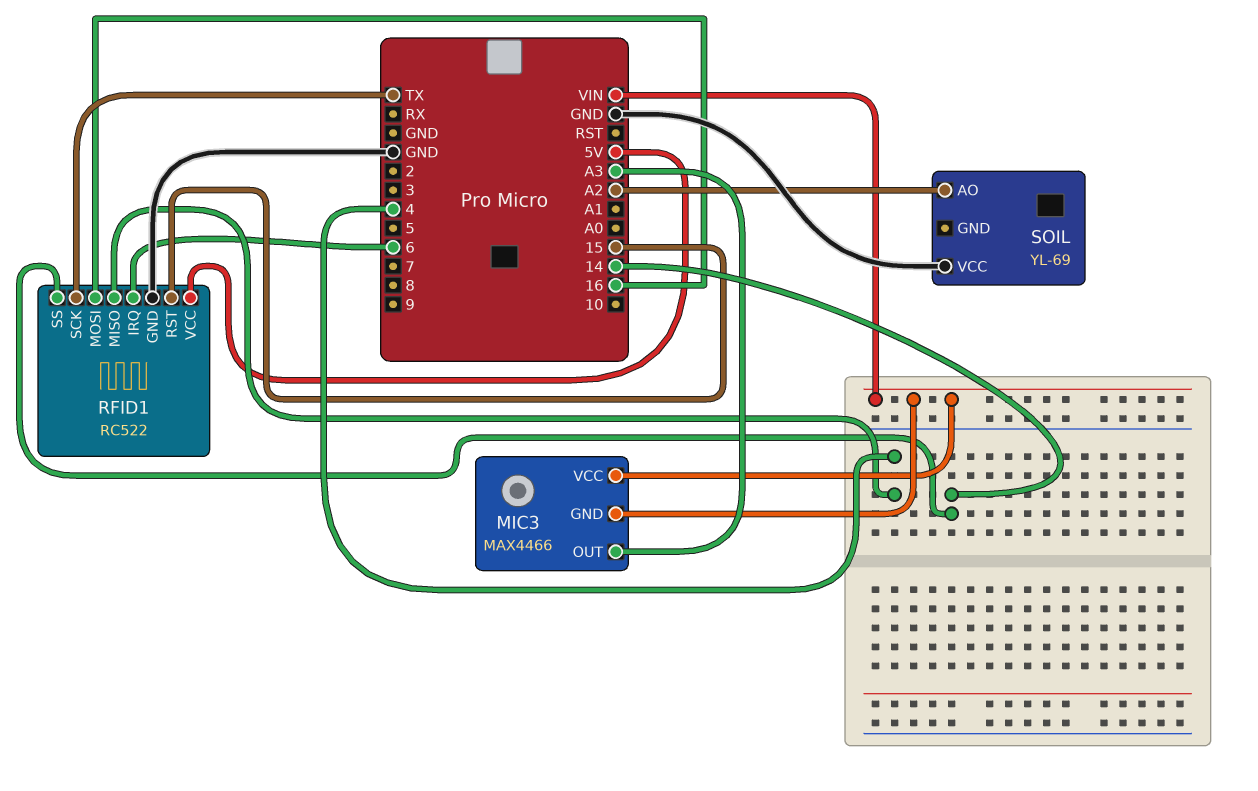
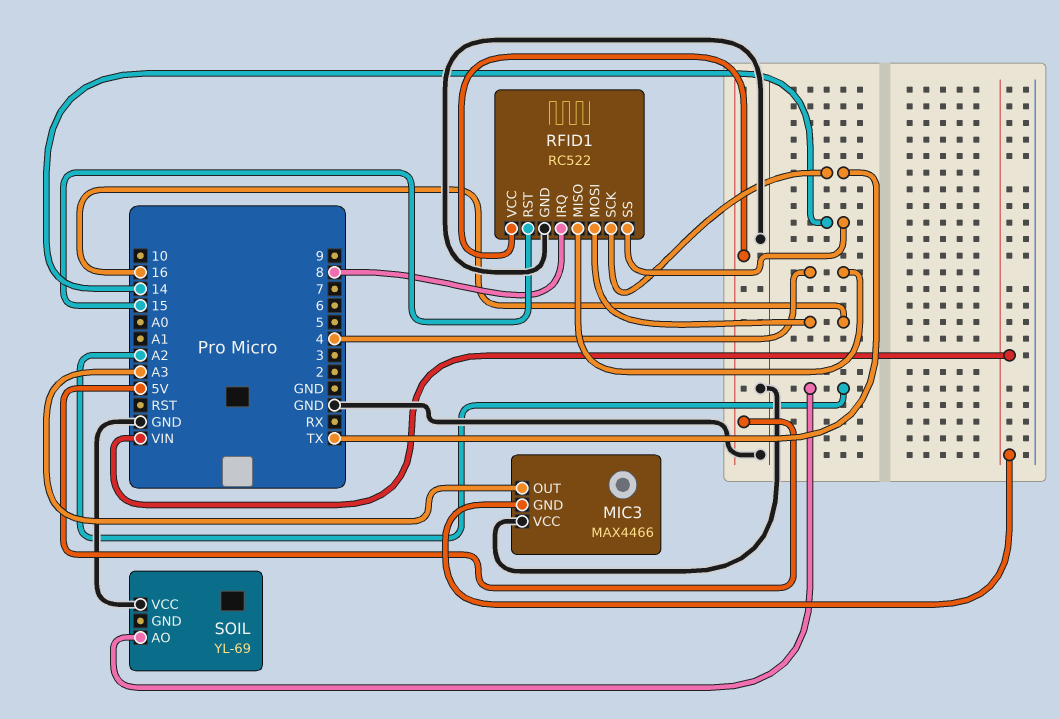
MIC3 pin VCC: VIN -> GND
RFID1 pin IRQ: 6 -> 8

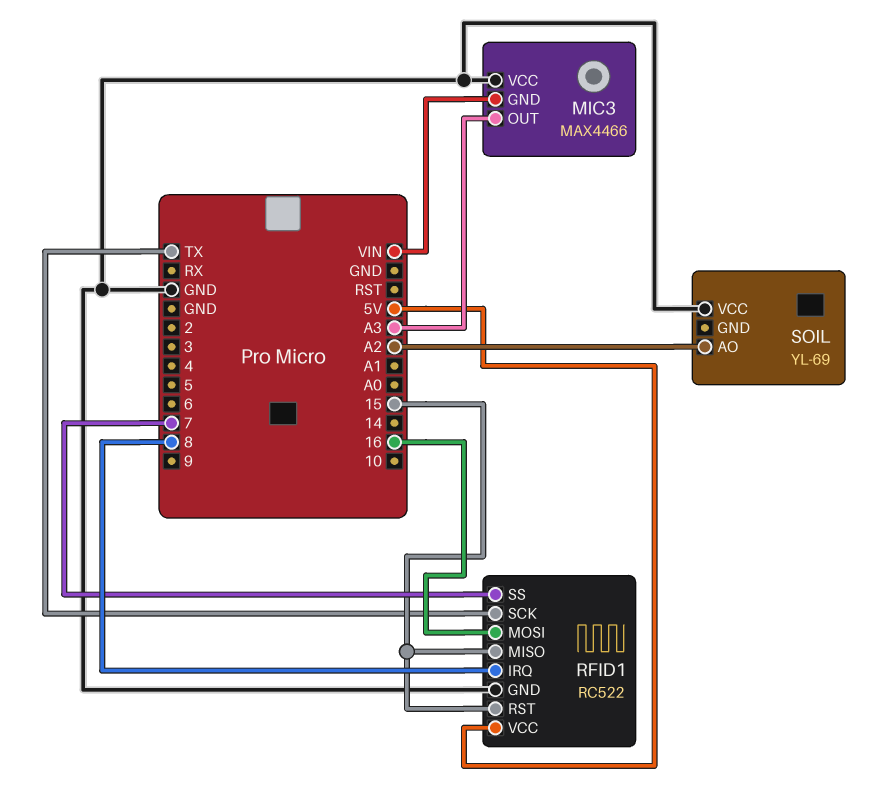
RFID1 pin MISO: 4 -> 15
RFID1 pin SS: 14 -> 7

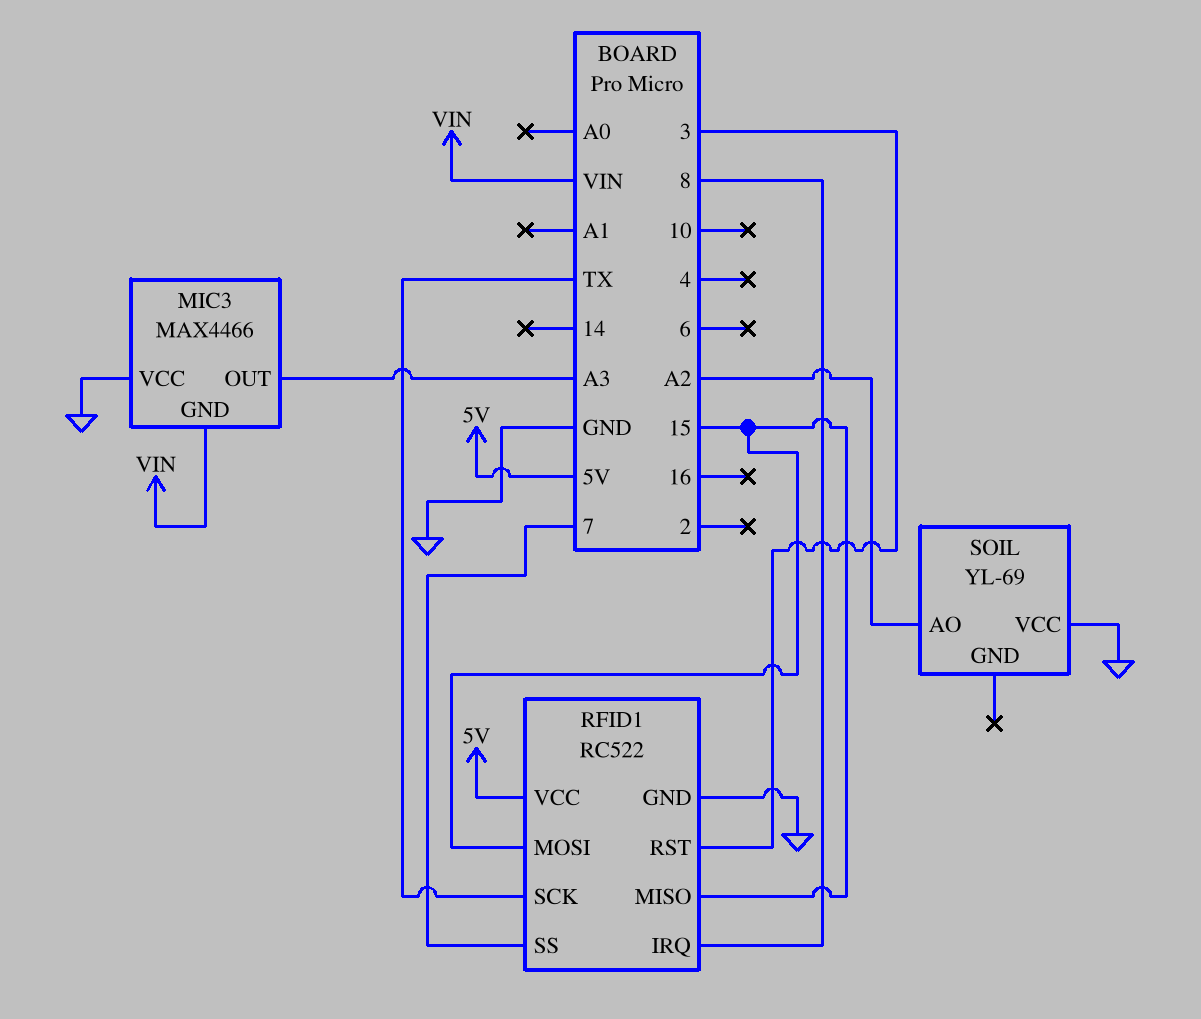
RFID1 pin MOSI: 16 -> 15
RFID1 pin RST: 15 -> 3

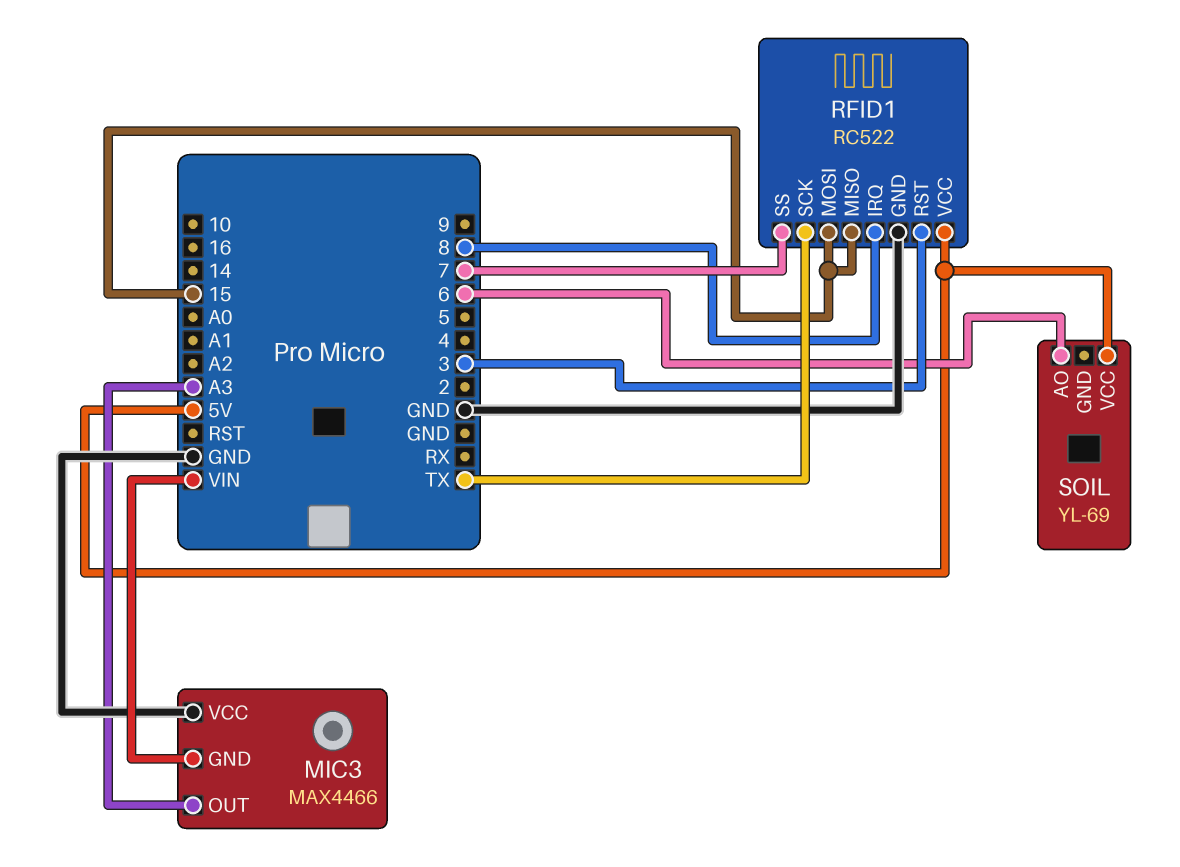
SOIL pin AO: A2 -> 6
SOIL pin VCC: GND -> 5V

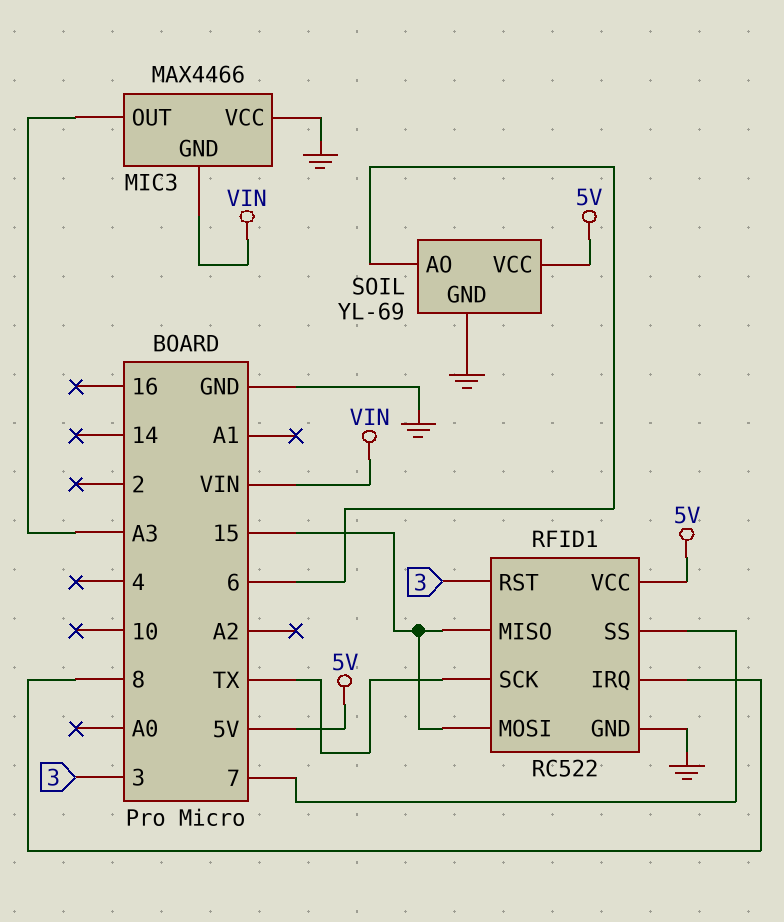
SOIL pin GND: none -> GND

